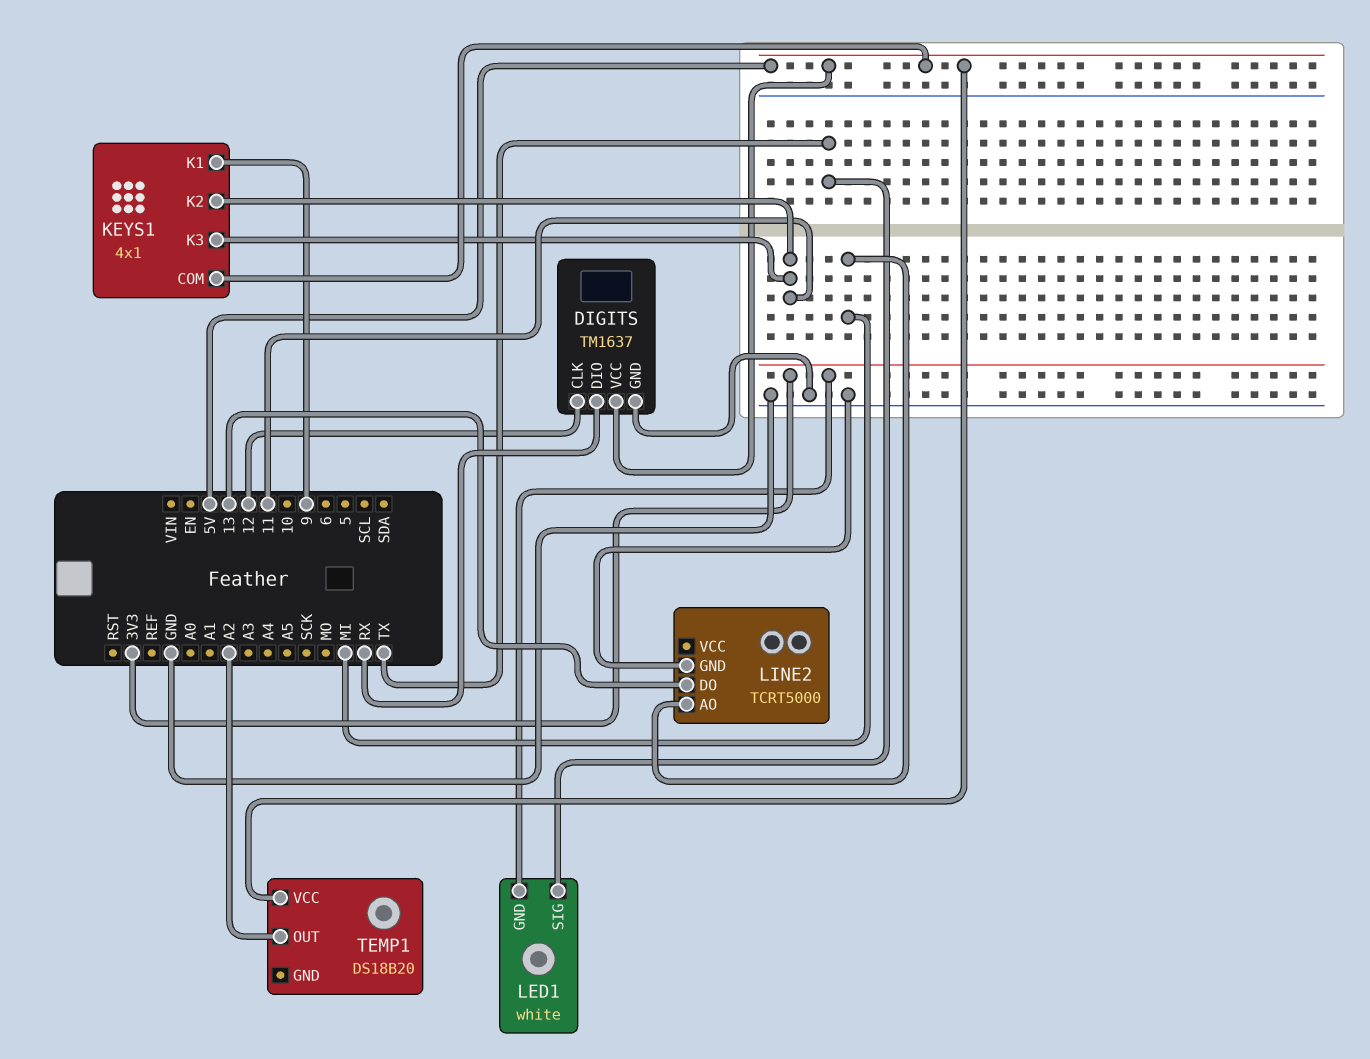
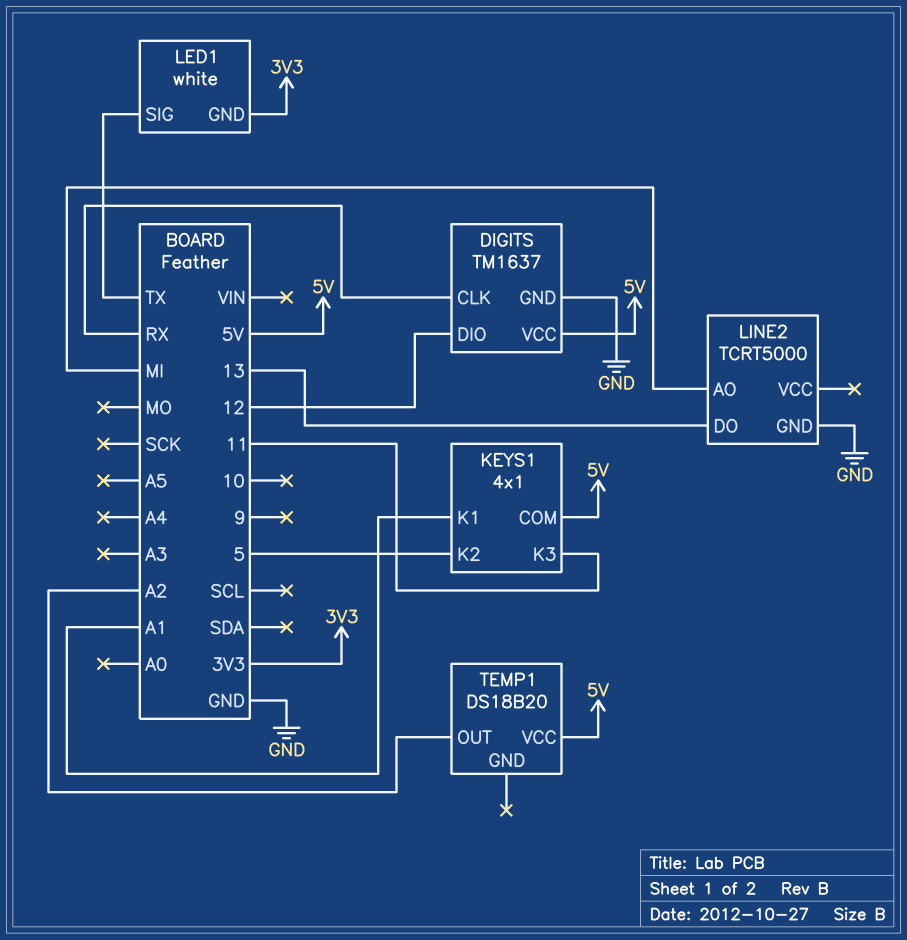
DIGITS pin CLK: 12 -> RX
DIGITS pin DIO: RX -> 12
KEYS1 pin K1: 9 -> A1
KEYS1 pin K2: 11 -> 5

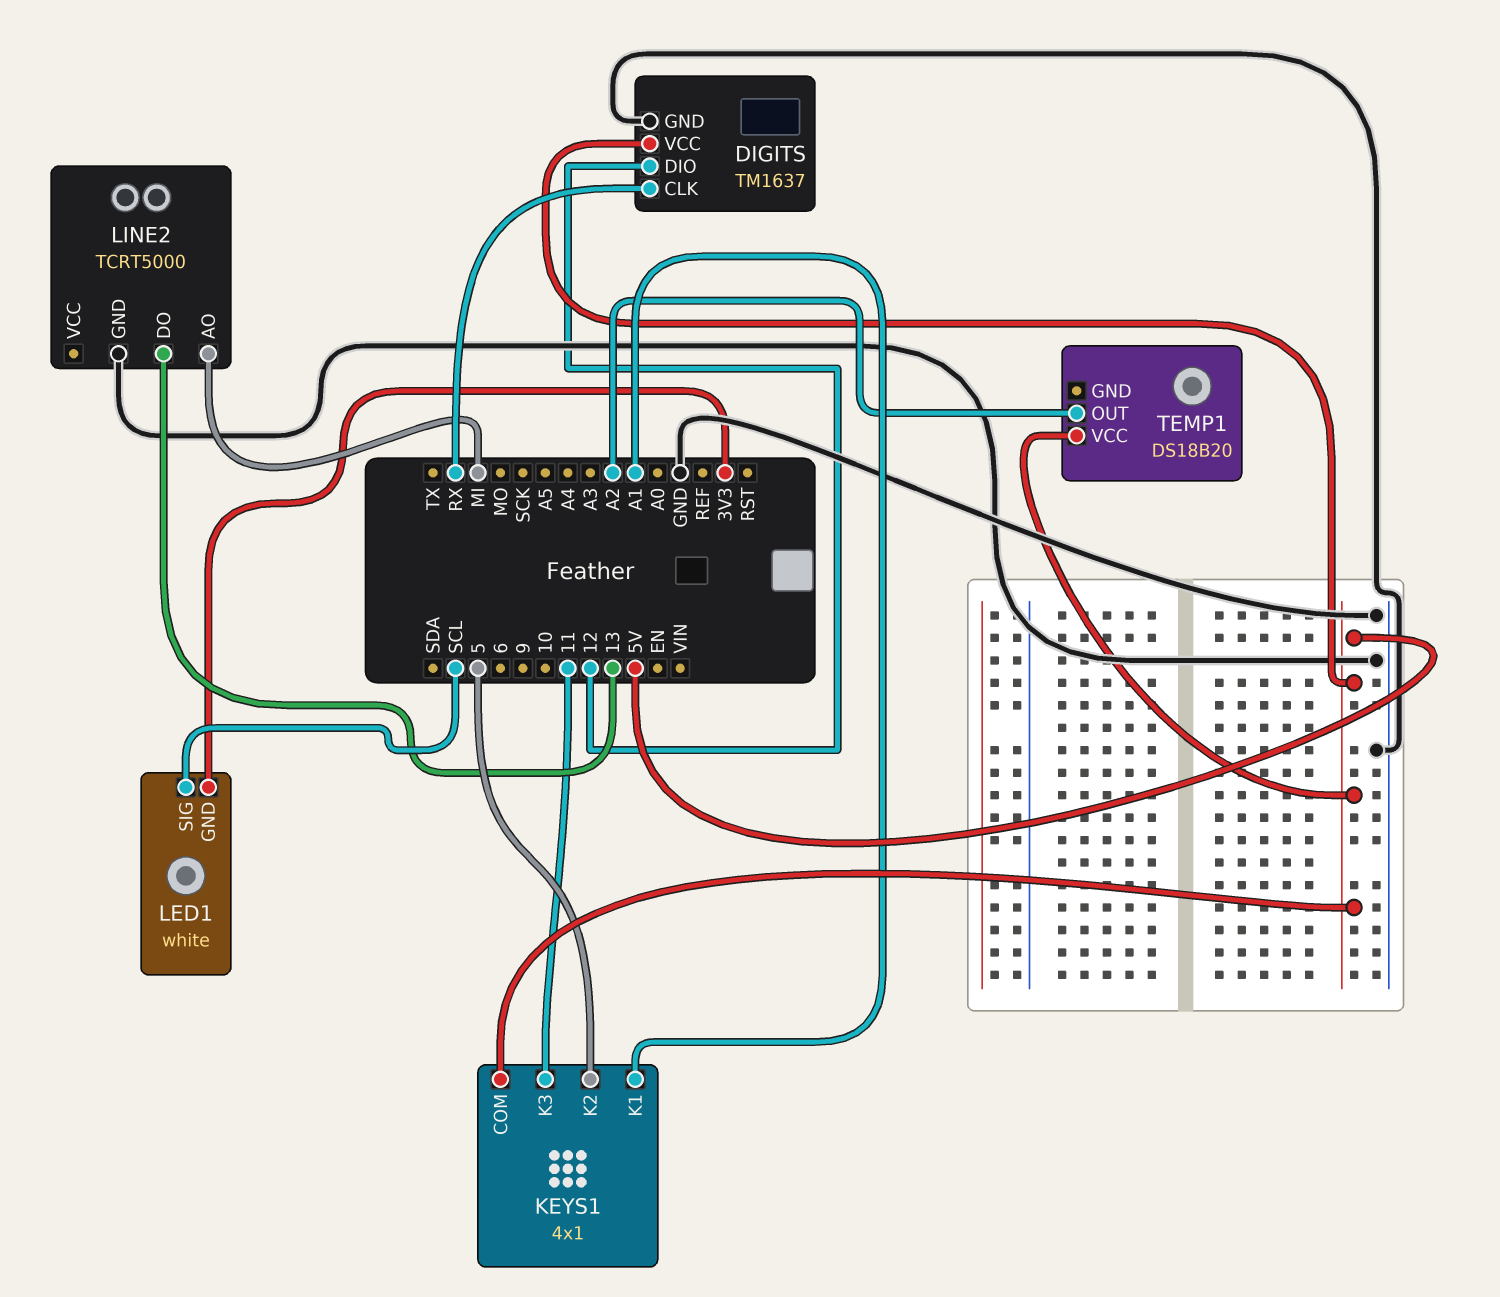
LED1 pin SIG: TX -> SCL

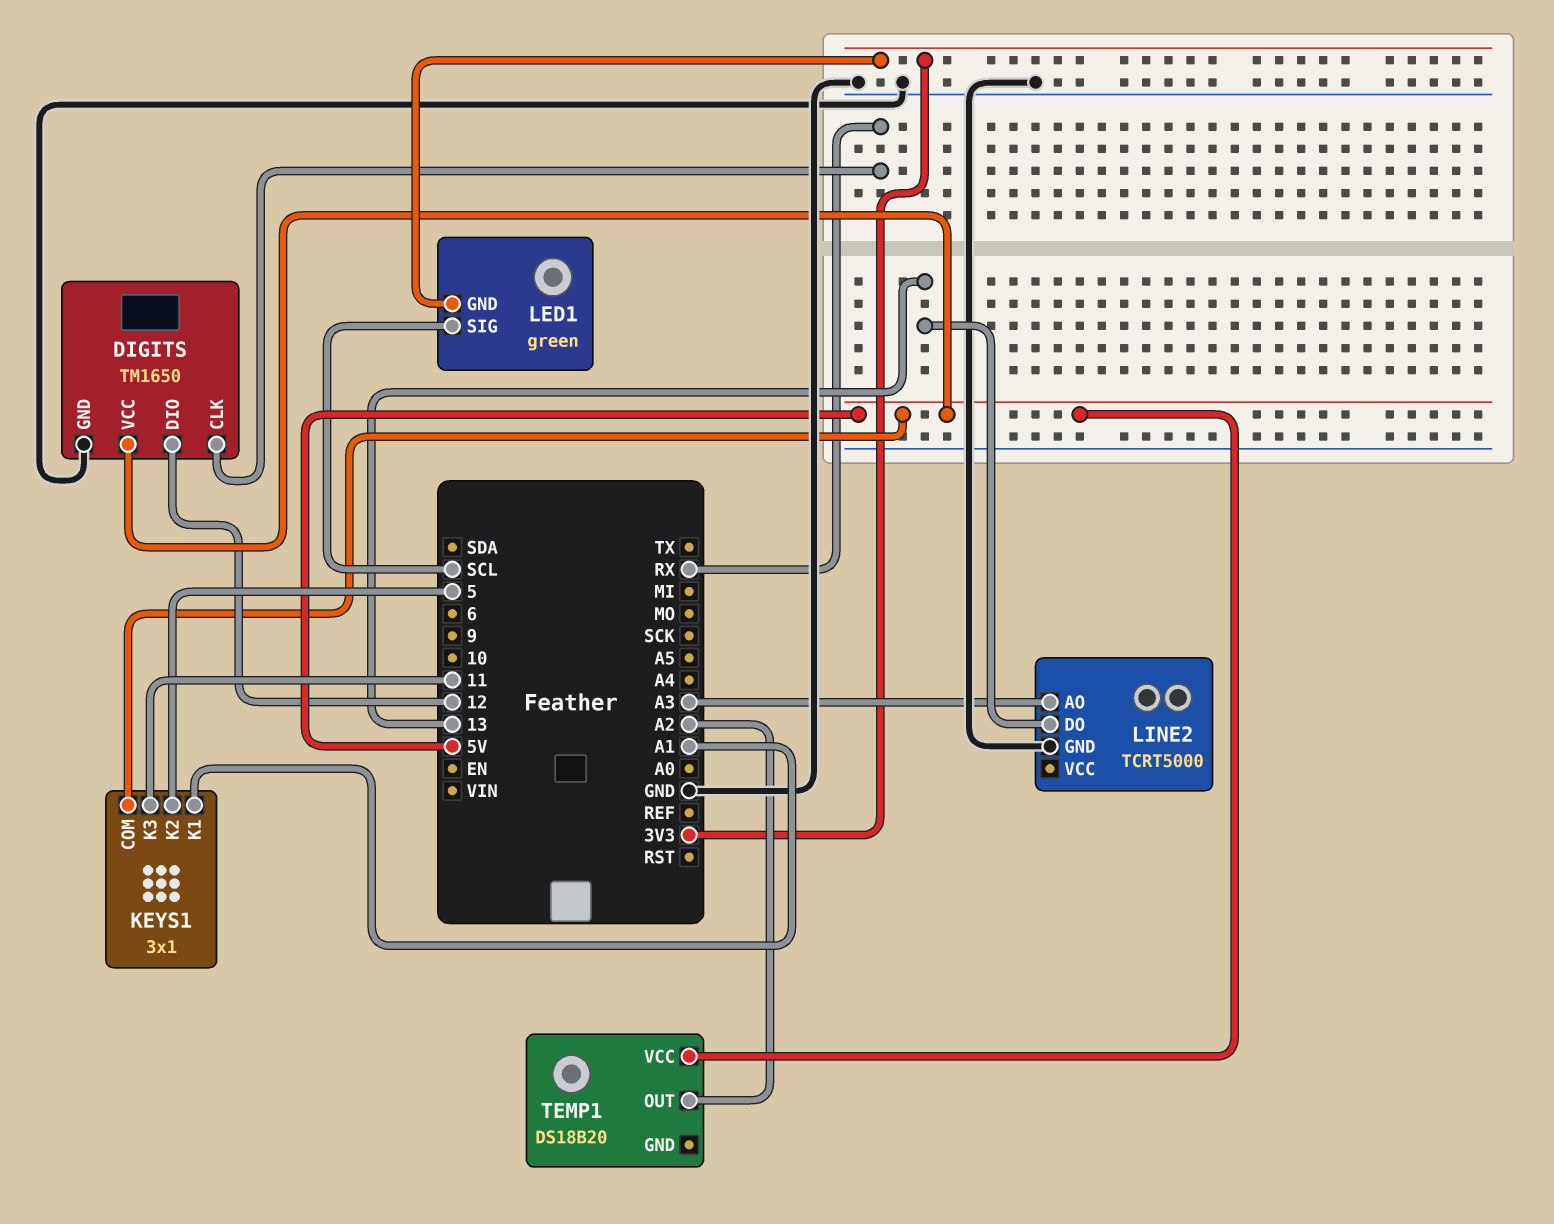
DIGITS: TM1637 -> TM1650
KEYS1: 4x1 -> 3x1
LED1: white -> green
LINE2 pin AO: MI -> A3

